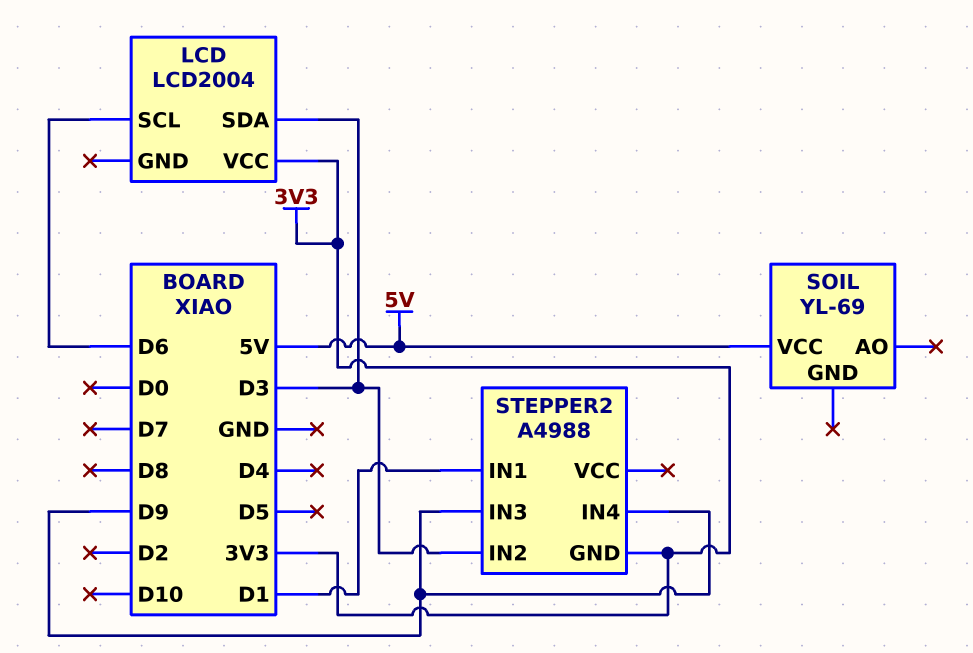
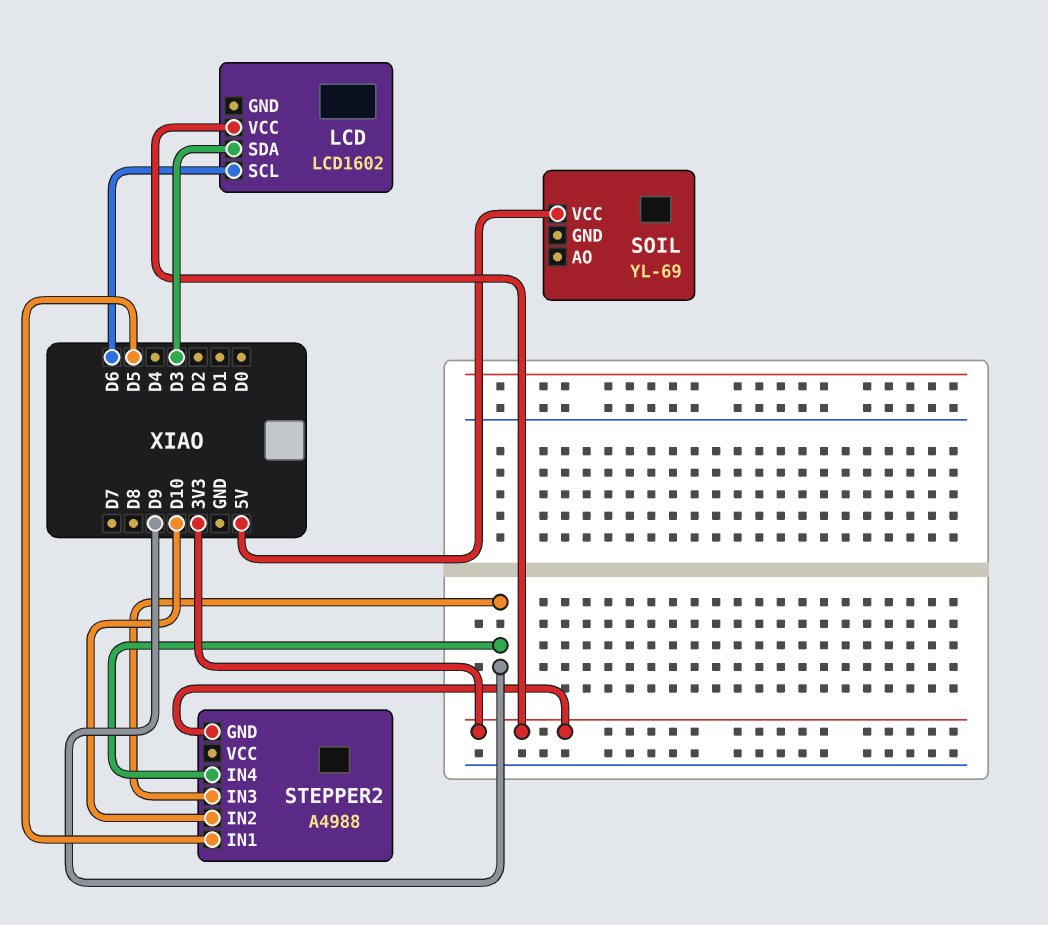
LCD: LCD2004 -> LCD1602
STEPPER2 pin IN1: D1 -> D5
STEPPER2 pin IN2: D3 -> D10

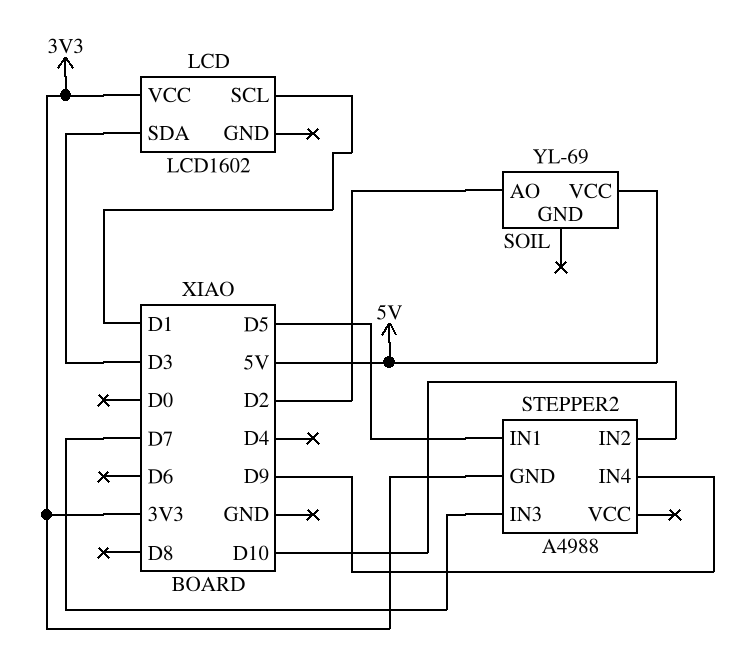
LCD pin SCL: D6 -> D1
SOIL pin AO: none -> D2
STEPPER2 pin IN3: D9 -> D7

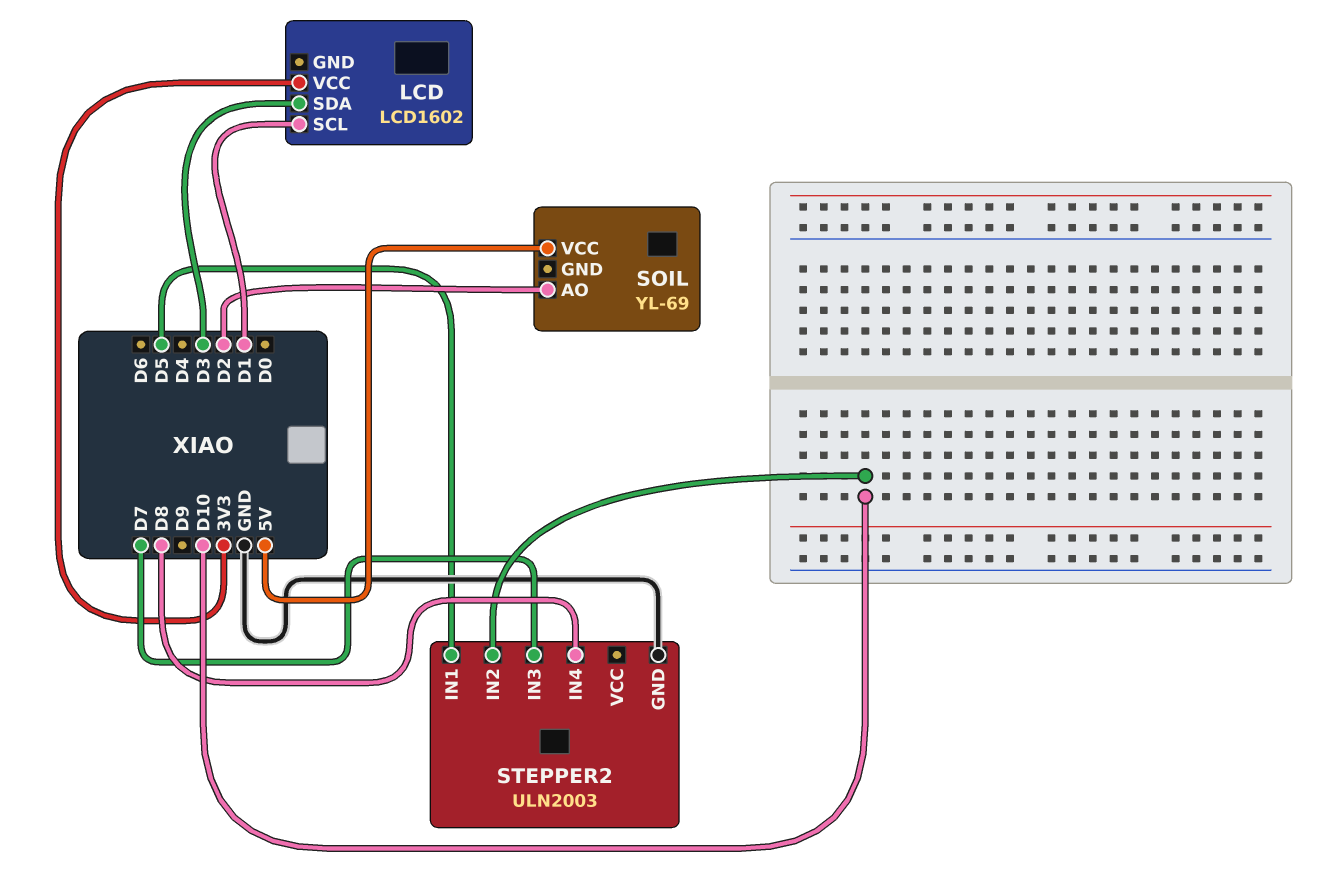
STEPPER2: A4988 -> ULN2003
STEPPER2 pin GND: 3V3 -> GND
STEPPER2 pin IN4: D9 -> D8

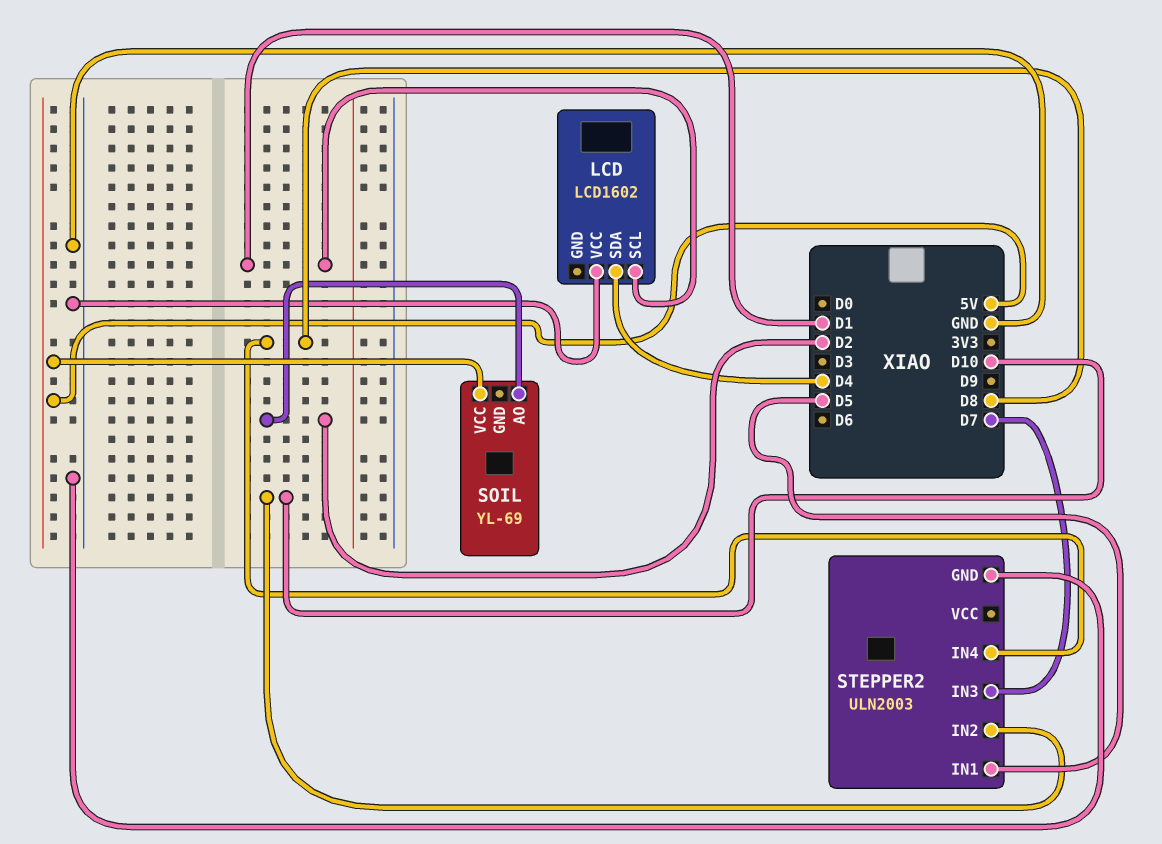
LCD pin SDA: D3 -> D4
LCD pin VCC: 3V3 -> GND

